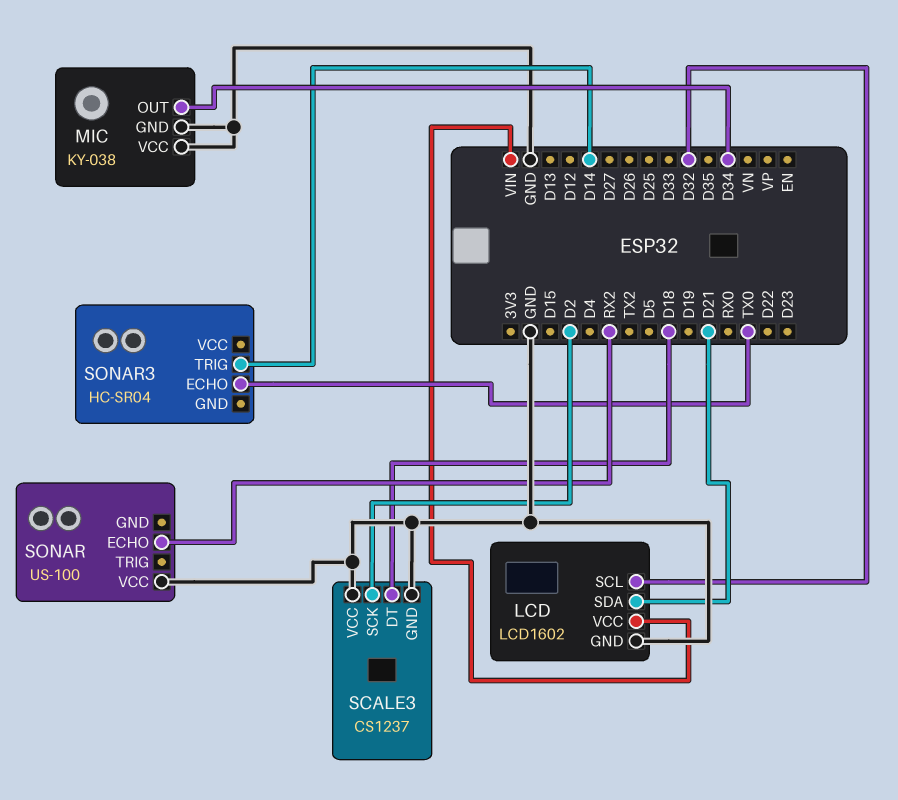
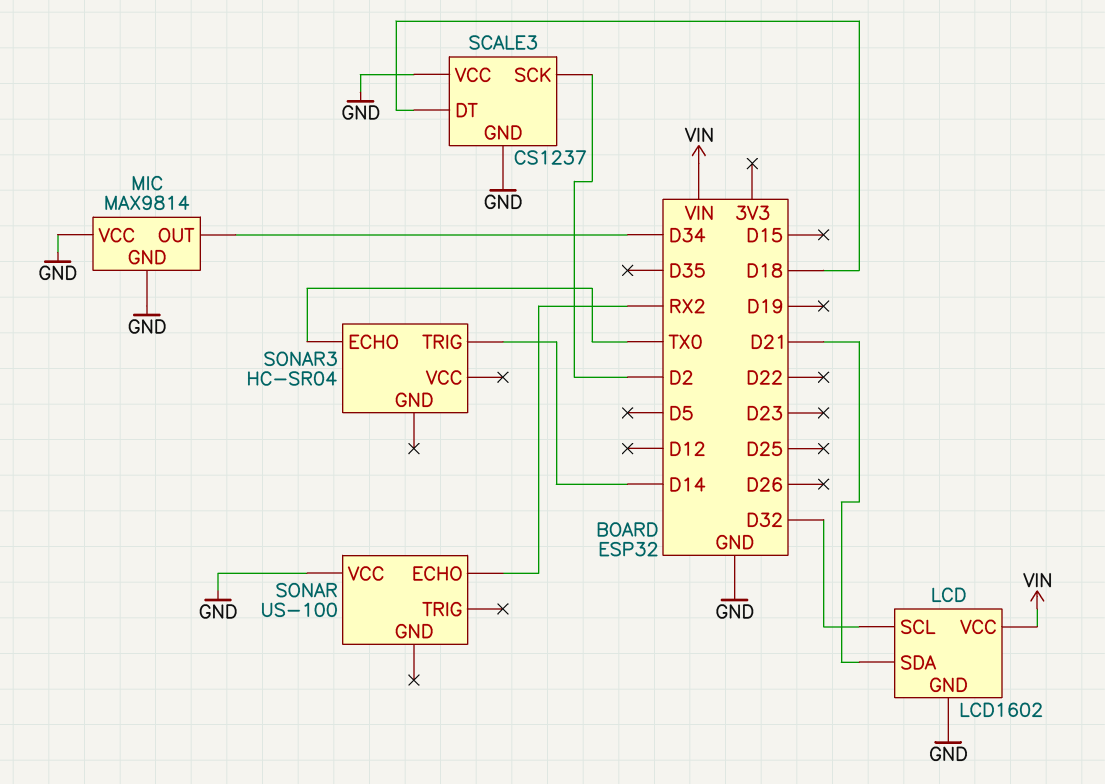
MIC: KY-038 -> MAX9814

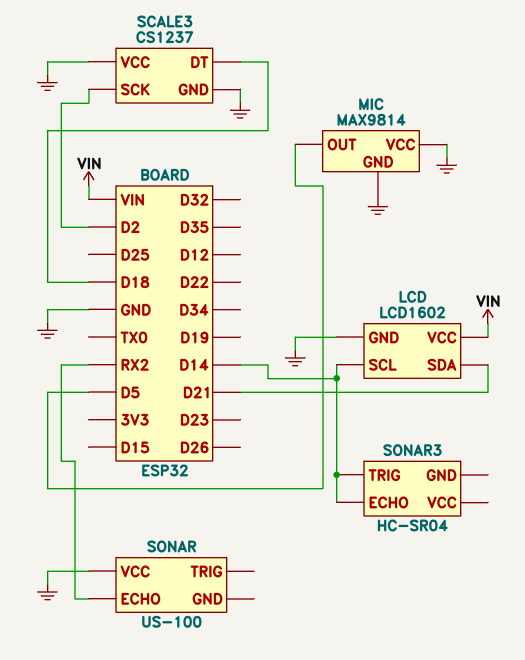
LCD pin SCL: D32 -> D14
MIC pin OUT: D34 -> D5
SONAR3 pin ECHO: TX0 -> D14

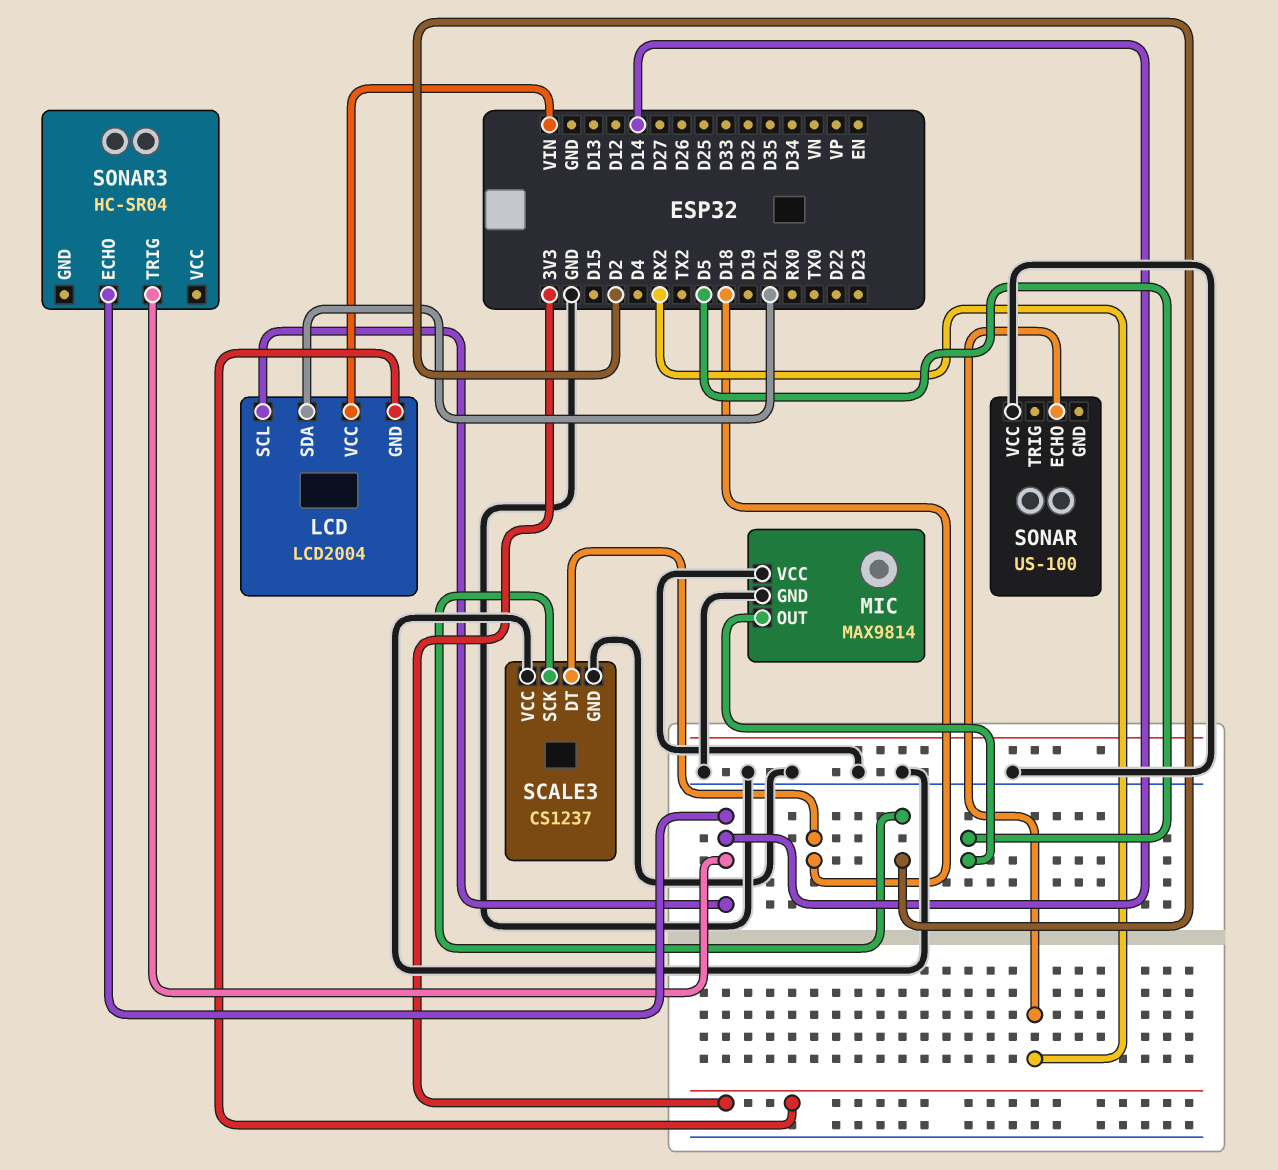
LCD: LCD1602 -> LCD2004
LCD pin GND: GND -> 3V3

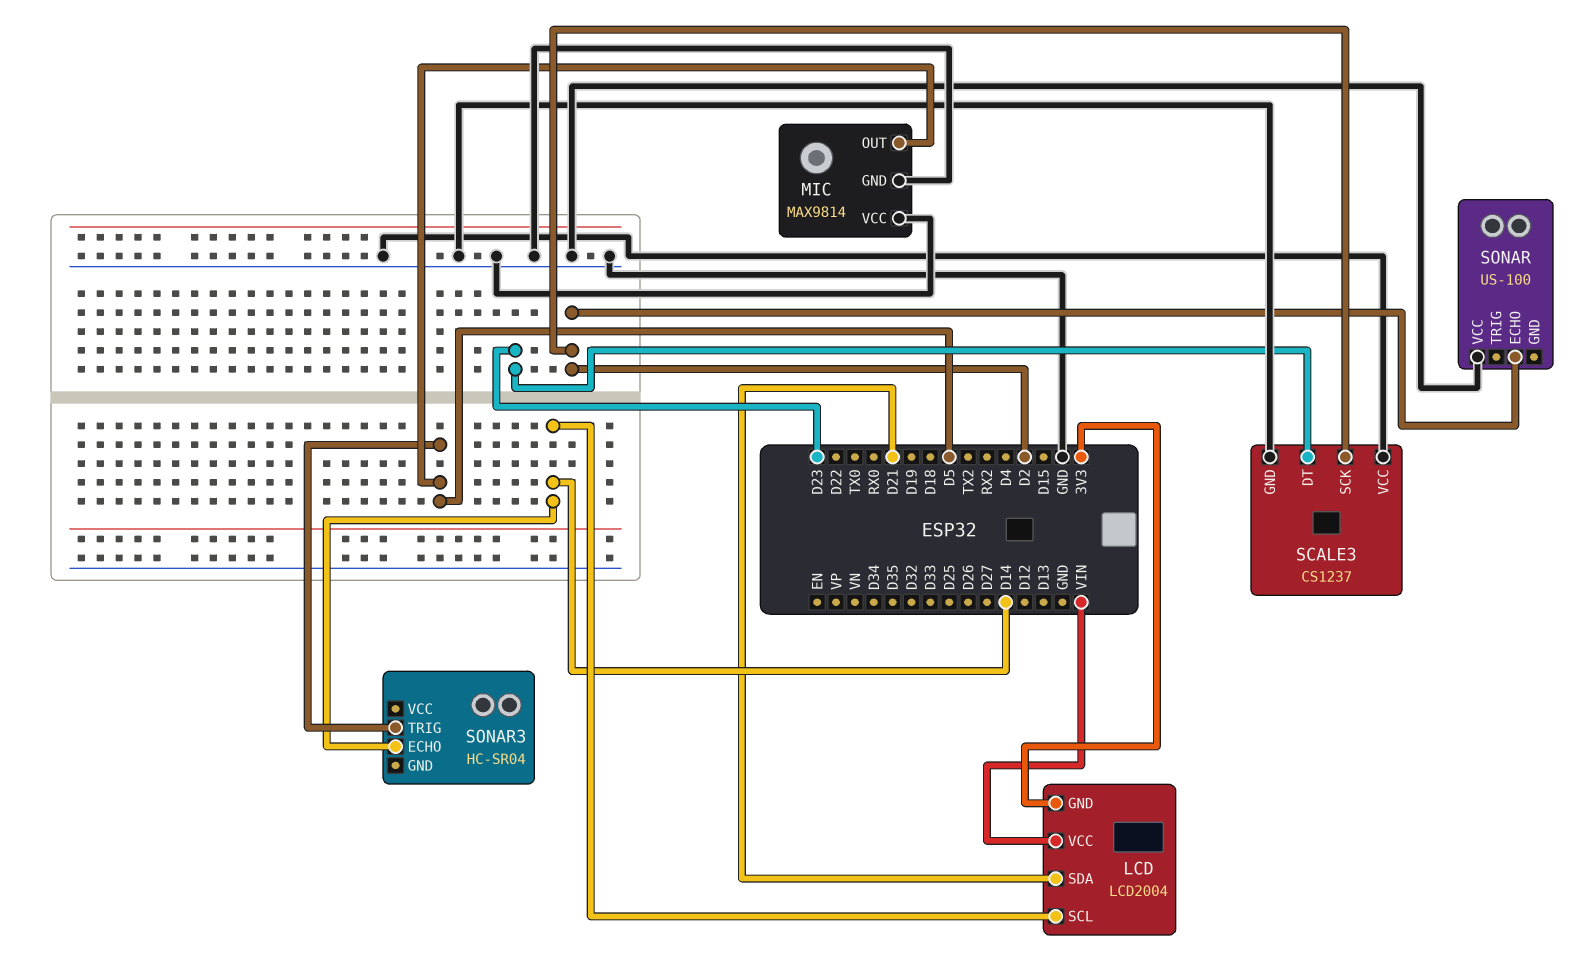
SCALE3 pin DT: D18 -> D23
SONAR pin ECHO: RX2 -> D2
SONAR3 pin TRIG: D14 -> D5

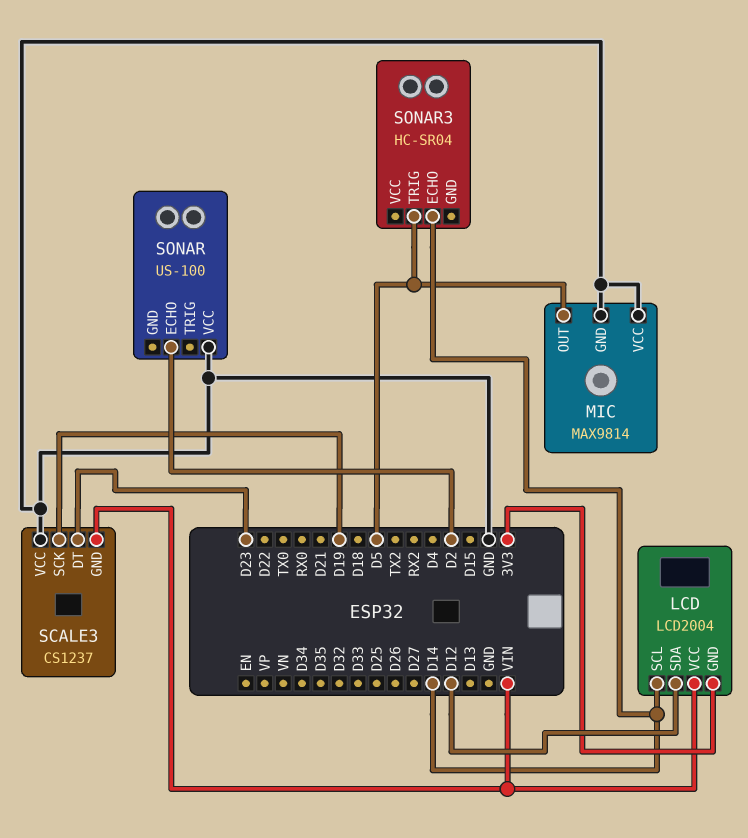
LCD pin SDA: D21 -> D12
SCALE3 pin GND: GND -> VIN
SCALE3 pin SCK: D2 -> D19

